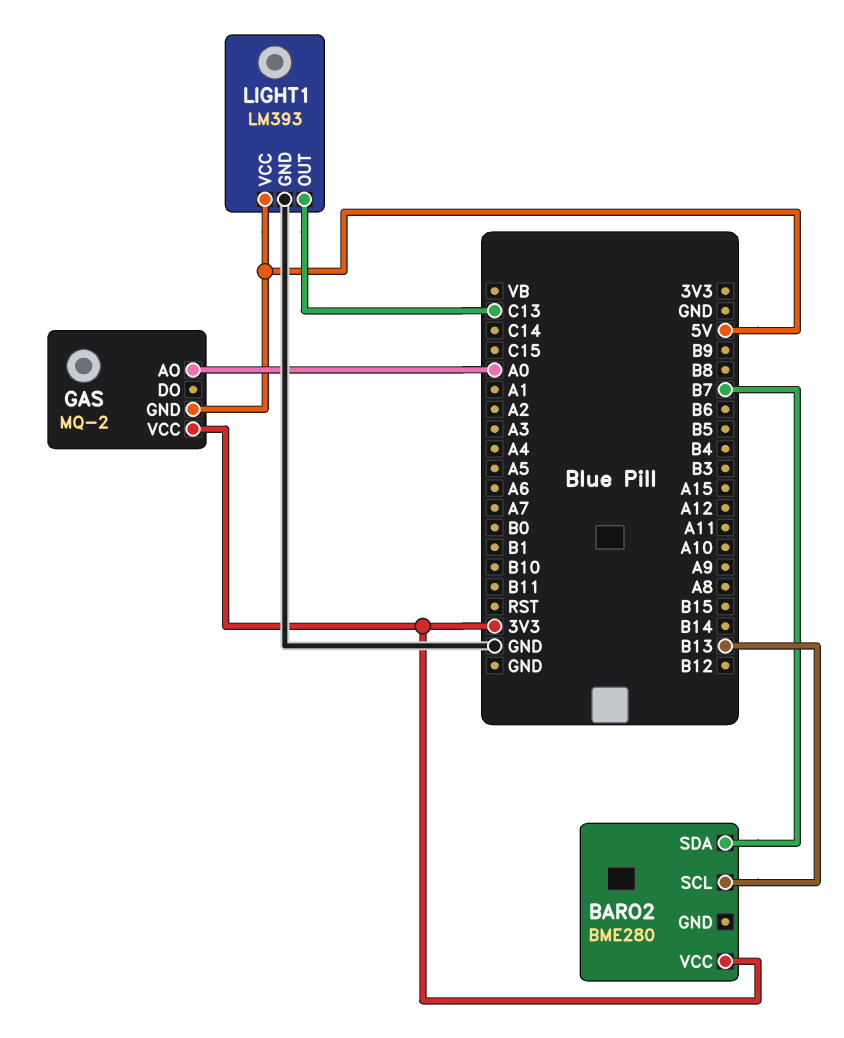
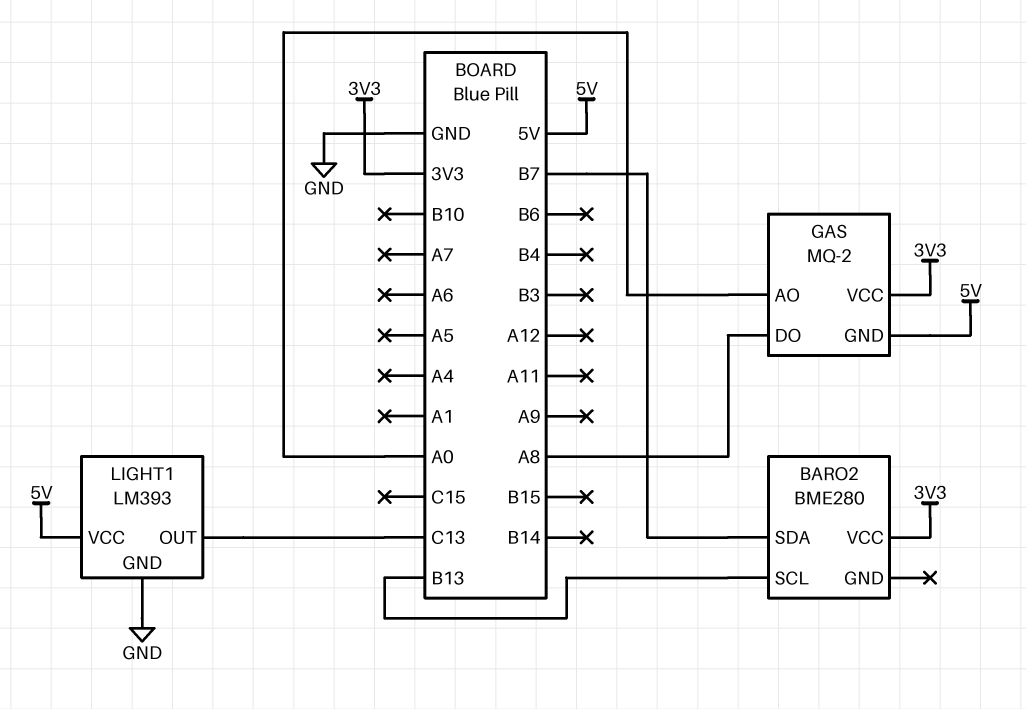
GAS pin DO: none -> A8

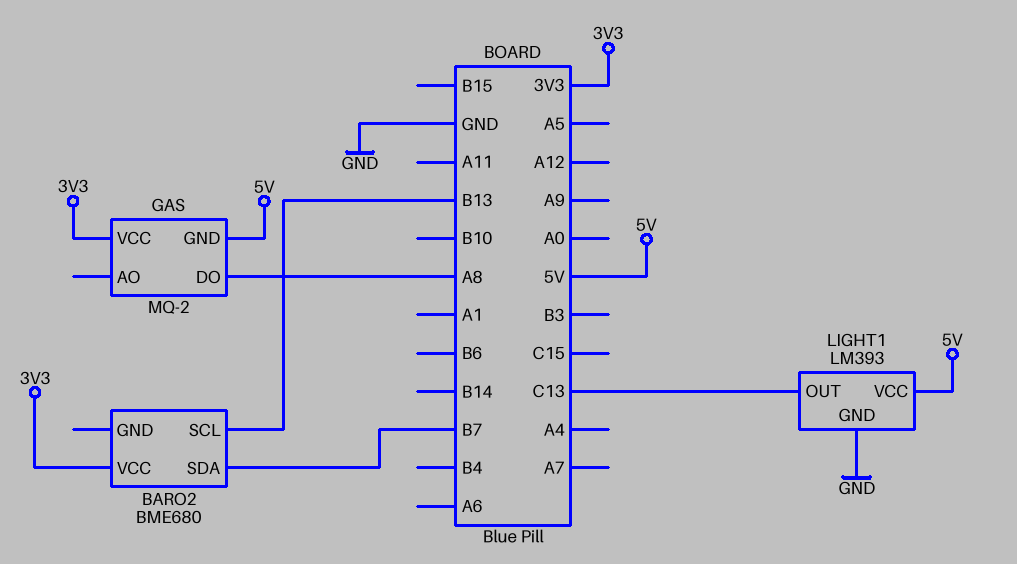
BARO2: BME280 -> BME680
GAS pin AO: A0 -> none

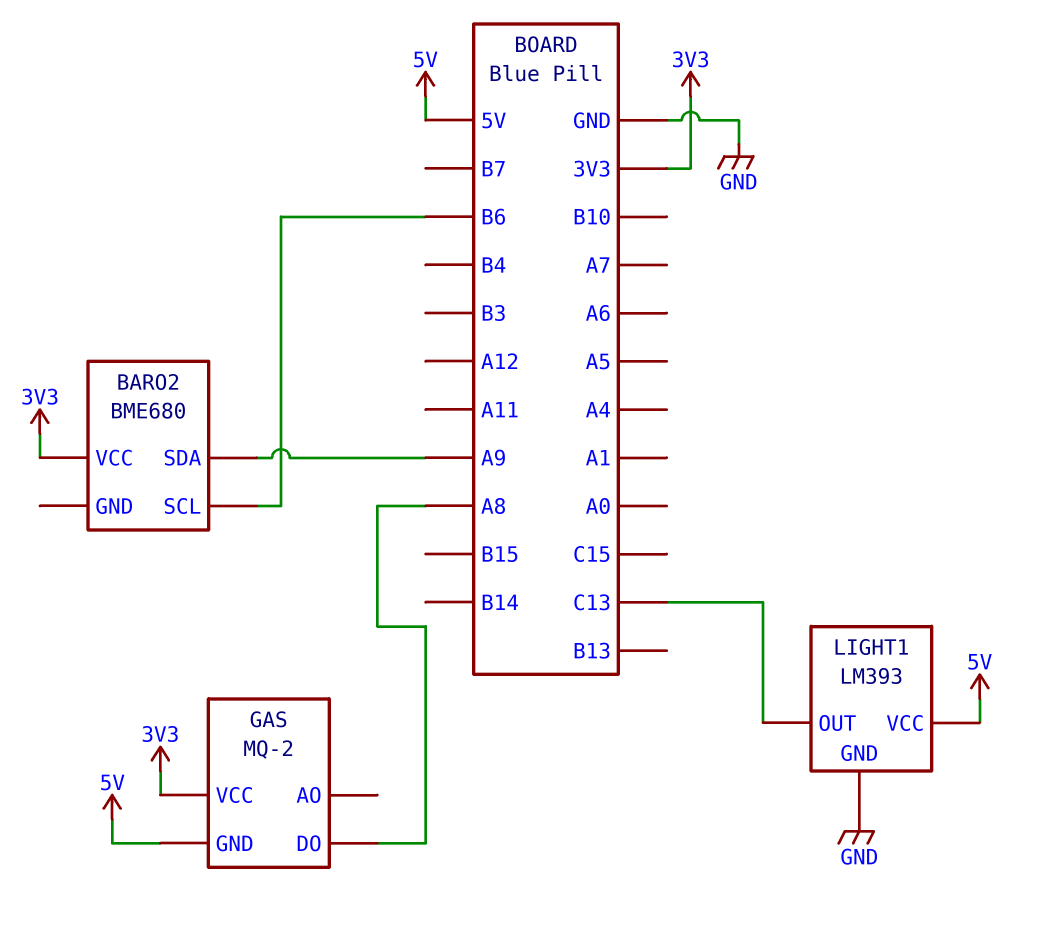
BARO2 pin SCL: B13 -> B6
BARO2 pin SDA: B7 -> A9

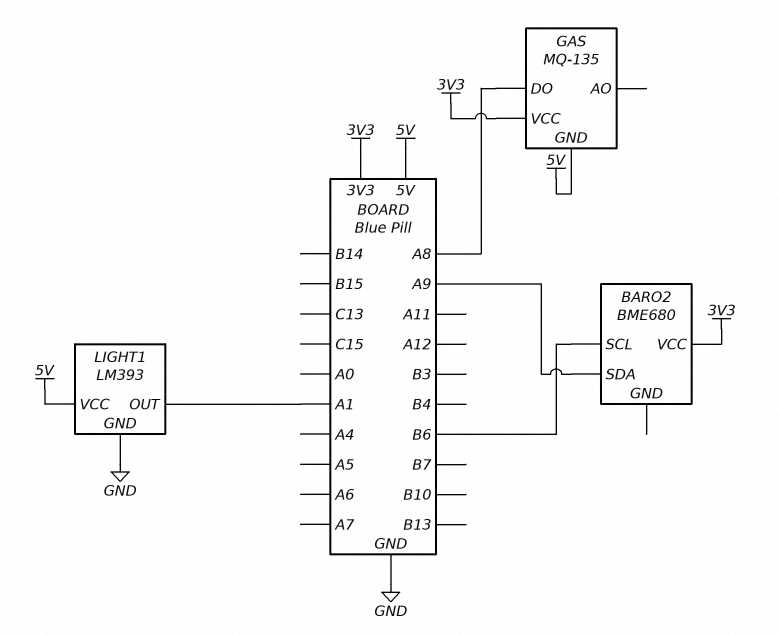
GAS: MQ-2 -> MQ-135
LIGHT1 pin OUT: C13 -> A1

